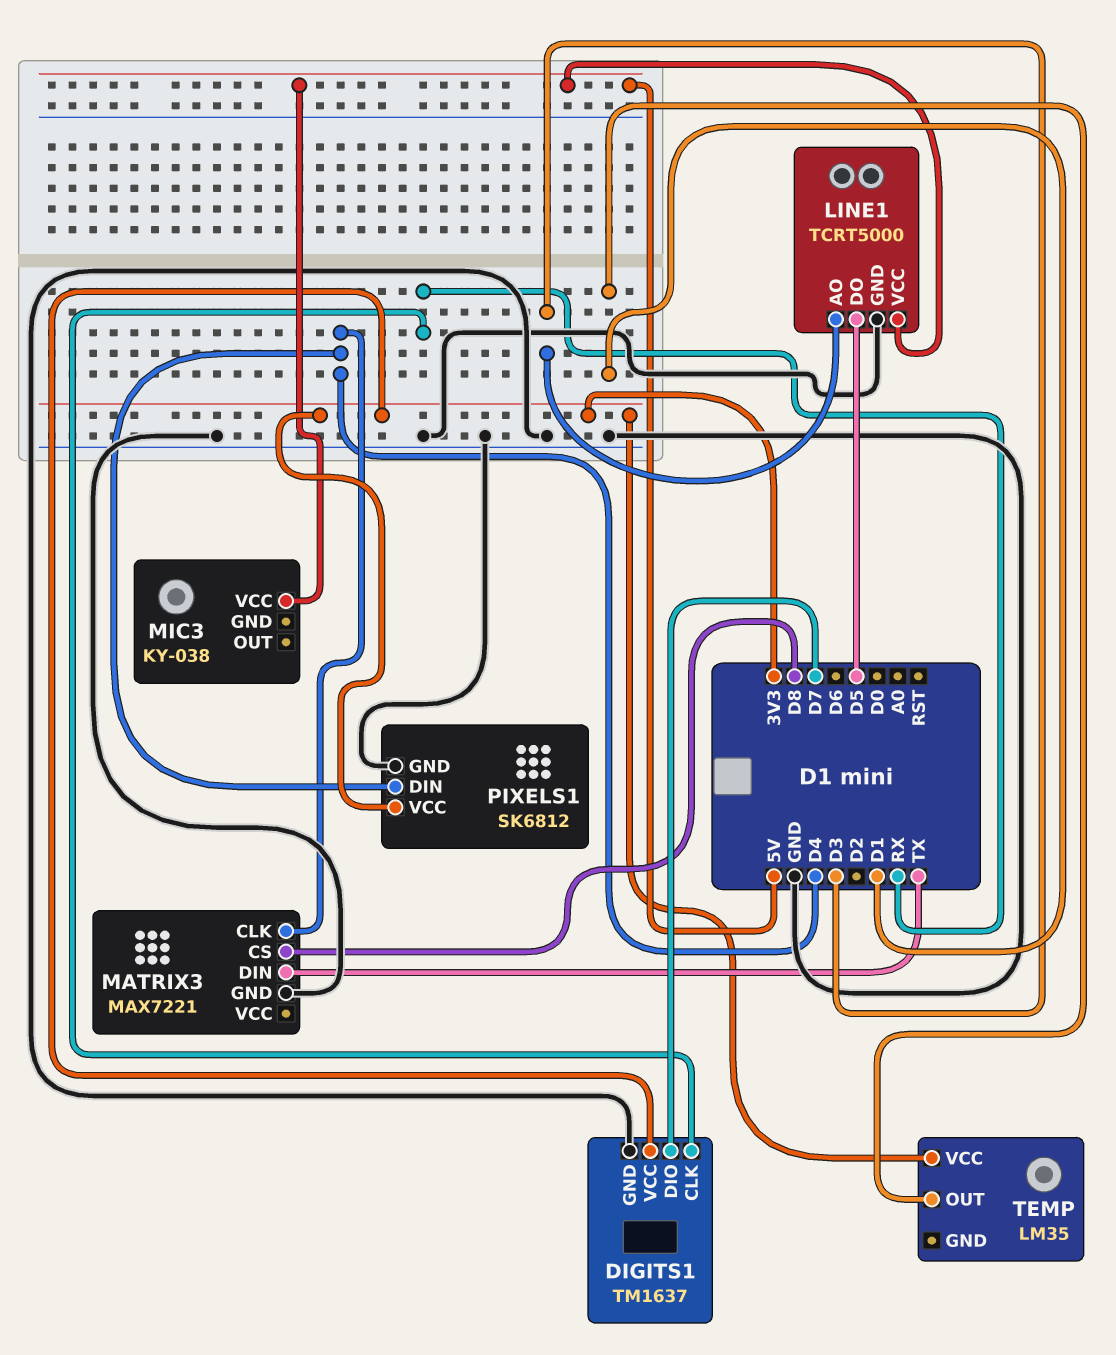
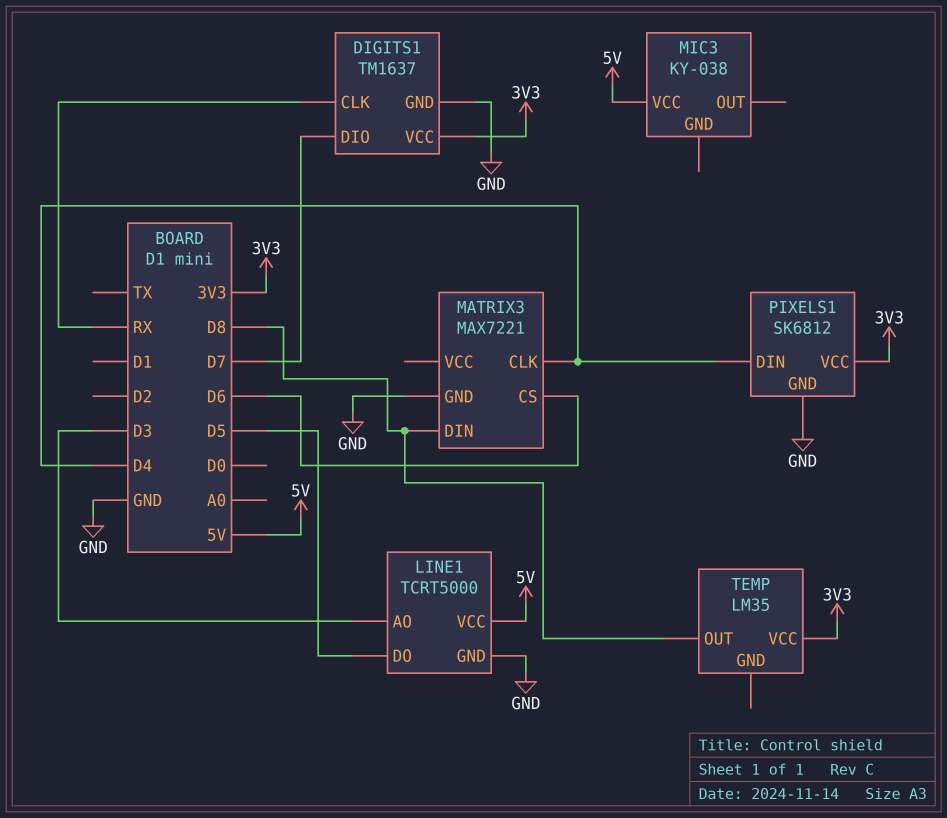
MATRIX3 pin CS: D8 -> D6
MATRIX3 pin DIN: TX -> D8
TEMP pin OUT: D1 -> D8

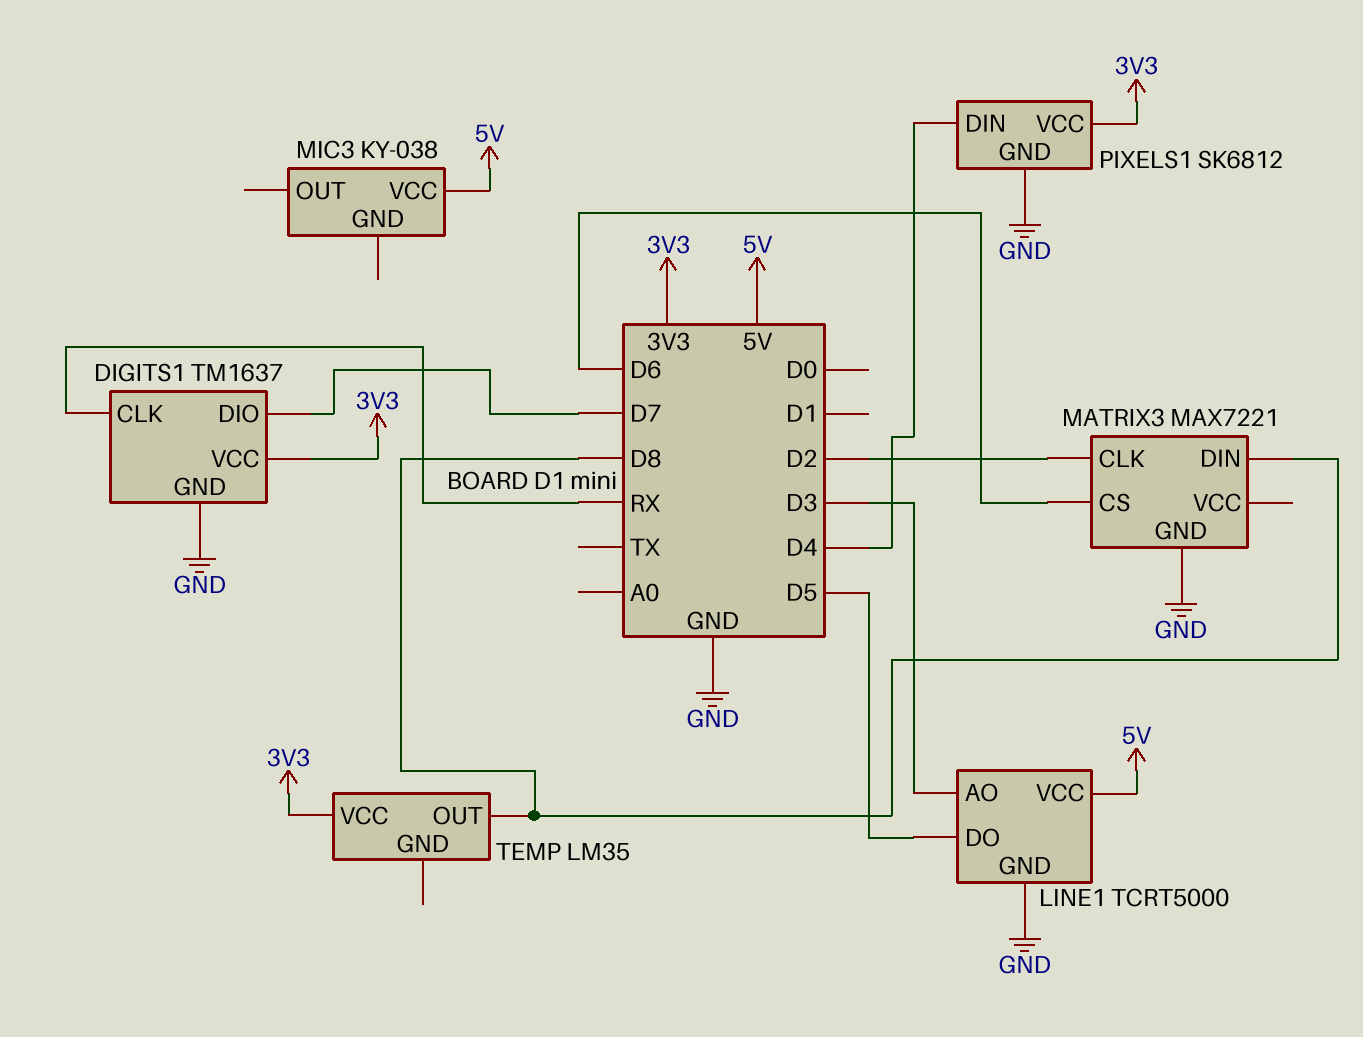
MATRIX3 pin CLK: D4 -> D2

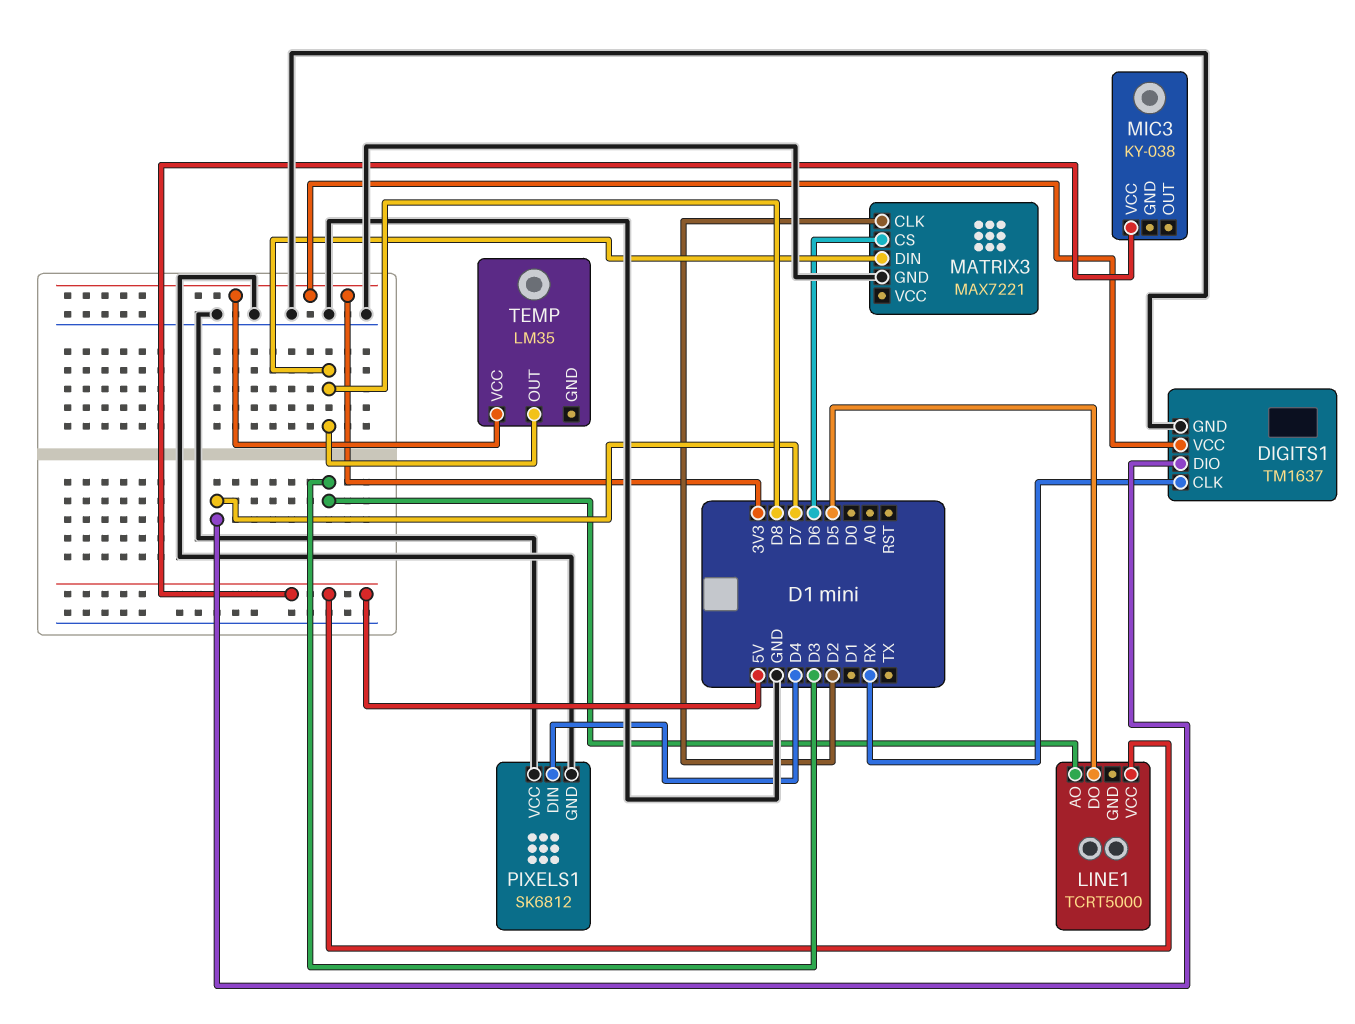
LINE1 pin GND: GND -> none
PIXELS1 pin VCC: 3V3 -> GND

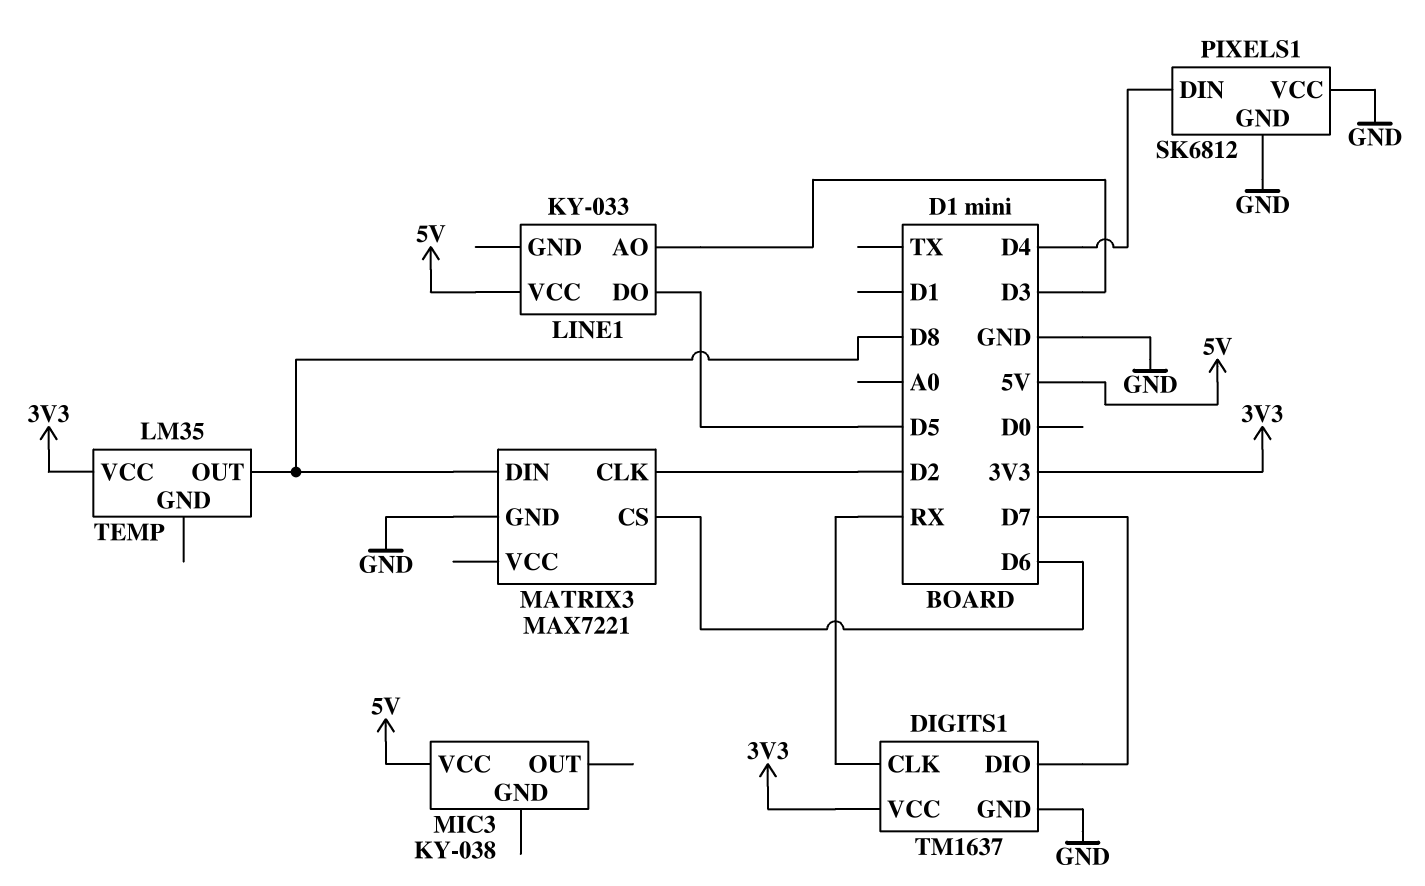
LINE1: TCRT5000 -> KY-033

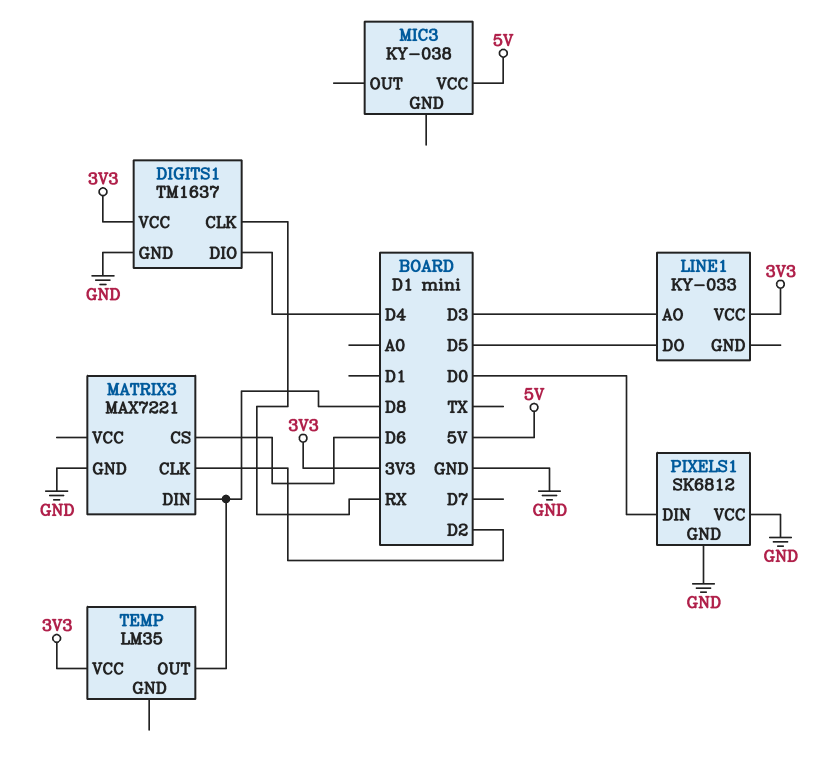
DIGITS1 pin DIO: D7 -> D4
LINE1 pin VCC: 5V -> 3V3
PIXELS1 pin DIN: D4 -> D0

